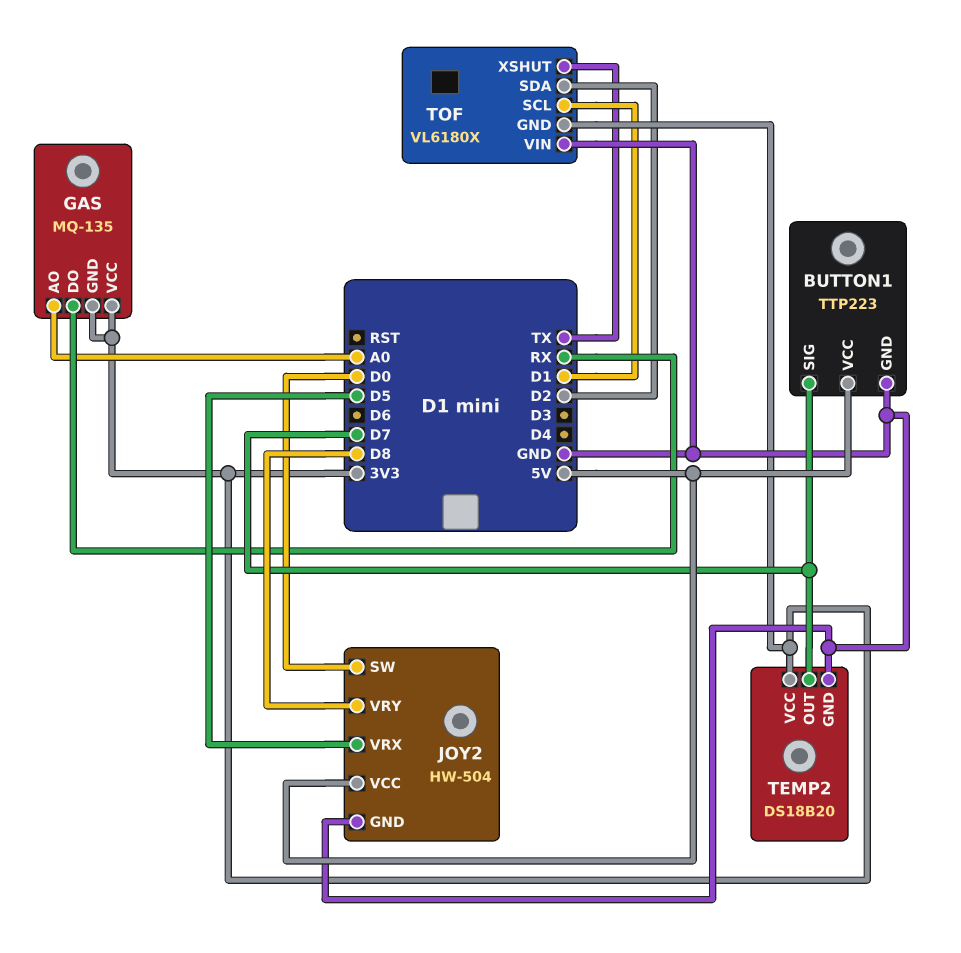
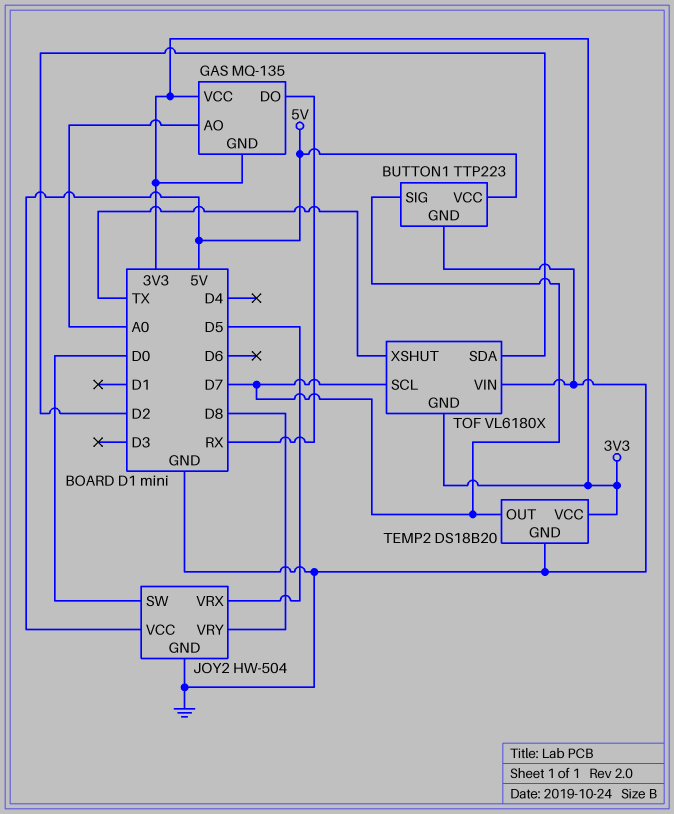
TOF pin SCL: D1 -> D7

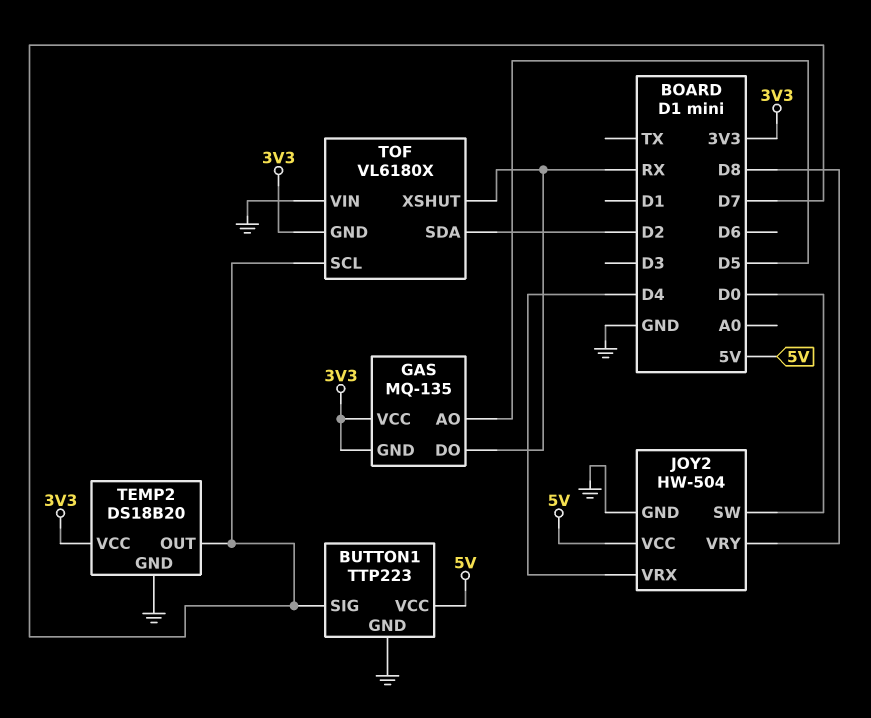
GAS pin AO: A0 -> D5
JOY2 pin VRX: D5 -> D4
TOF pin XSHUT: TX -> RX

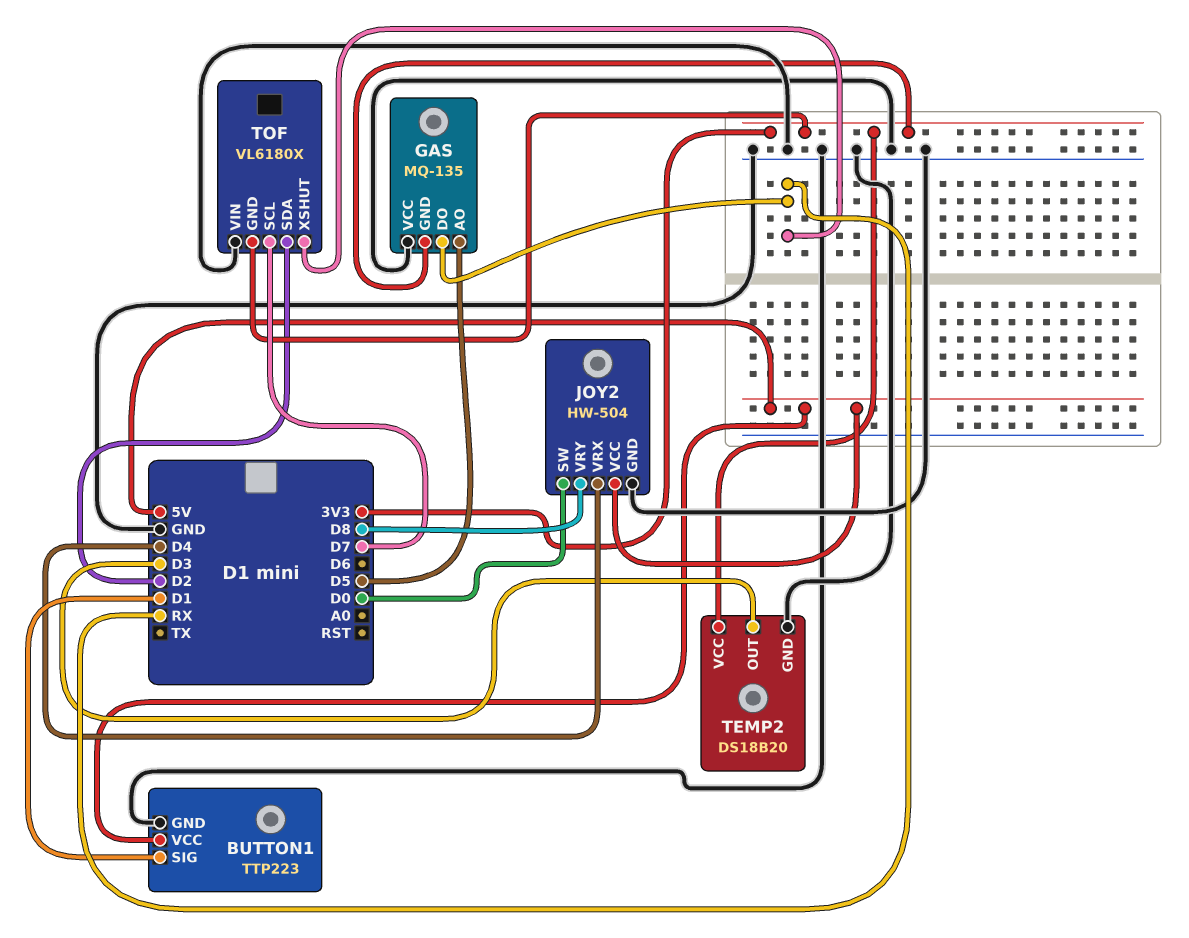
BUTTON1 pin SIG: D7 -> D1
GAS pin VCC: 3V3 -> GND
TEMP2 pin OUT: D7 -> D3

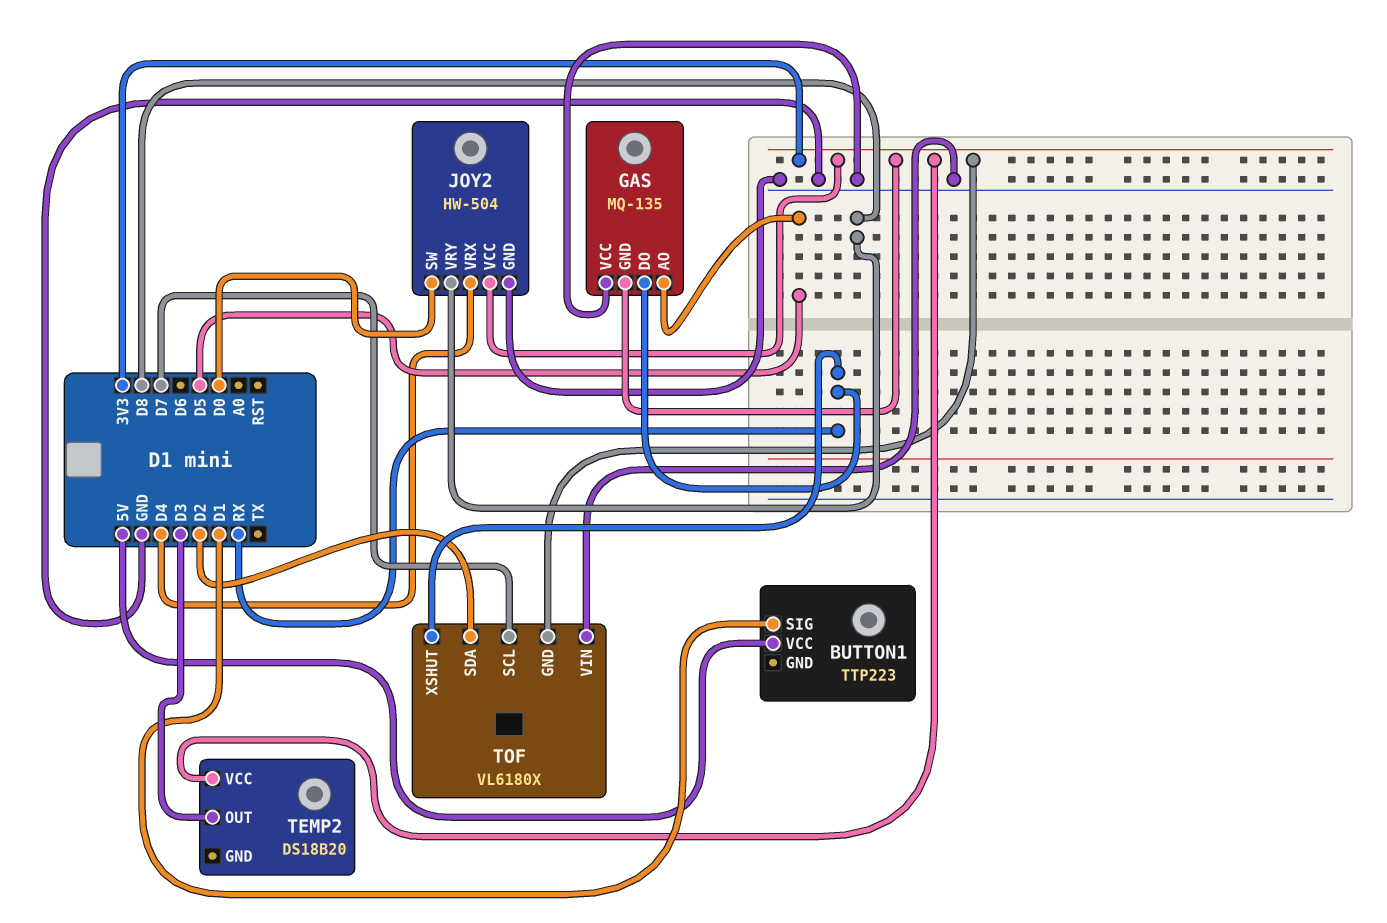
BUTTON1 pin GND: GND -> none
JOY2 pin VCC: 5V -> 3V3
TEMP2 pin GND: GND -> none

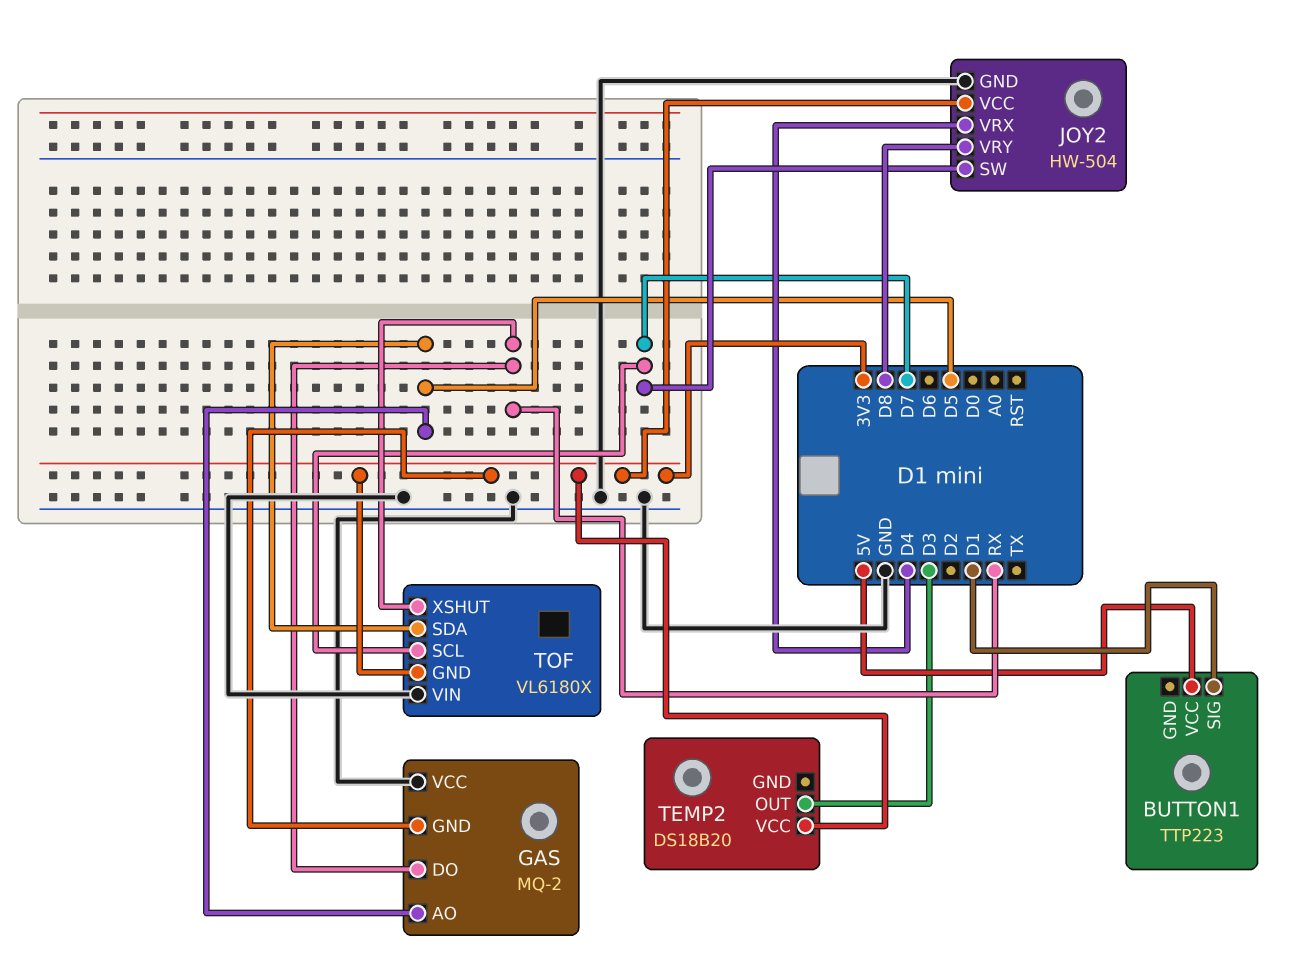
GAS: MQ-135 -> MQ-2
JOY2 pin SW: D0 -> D7
TOF pin SDA: D2 -> D5

